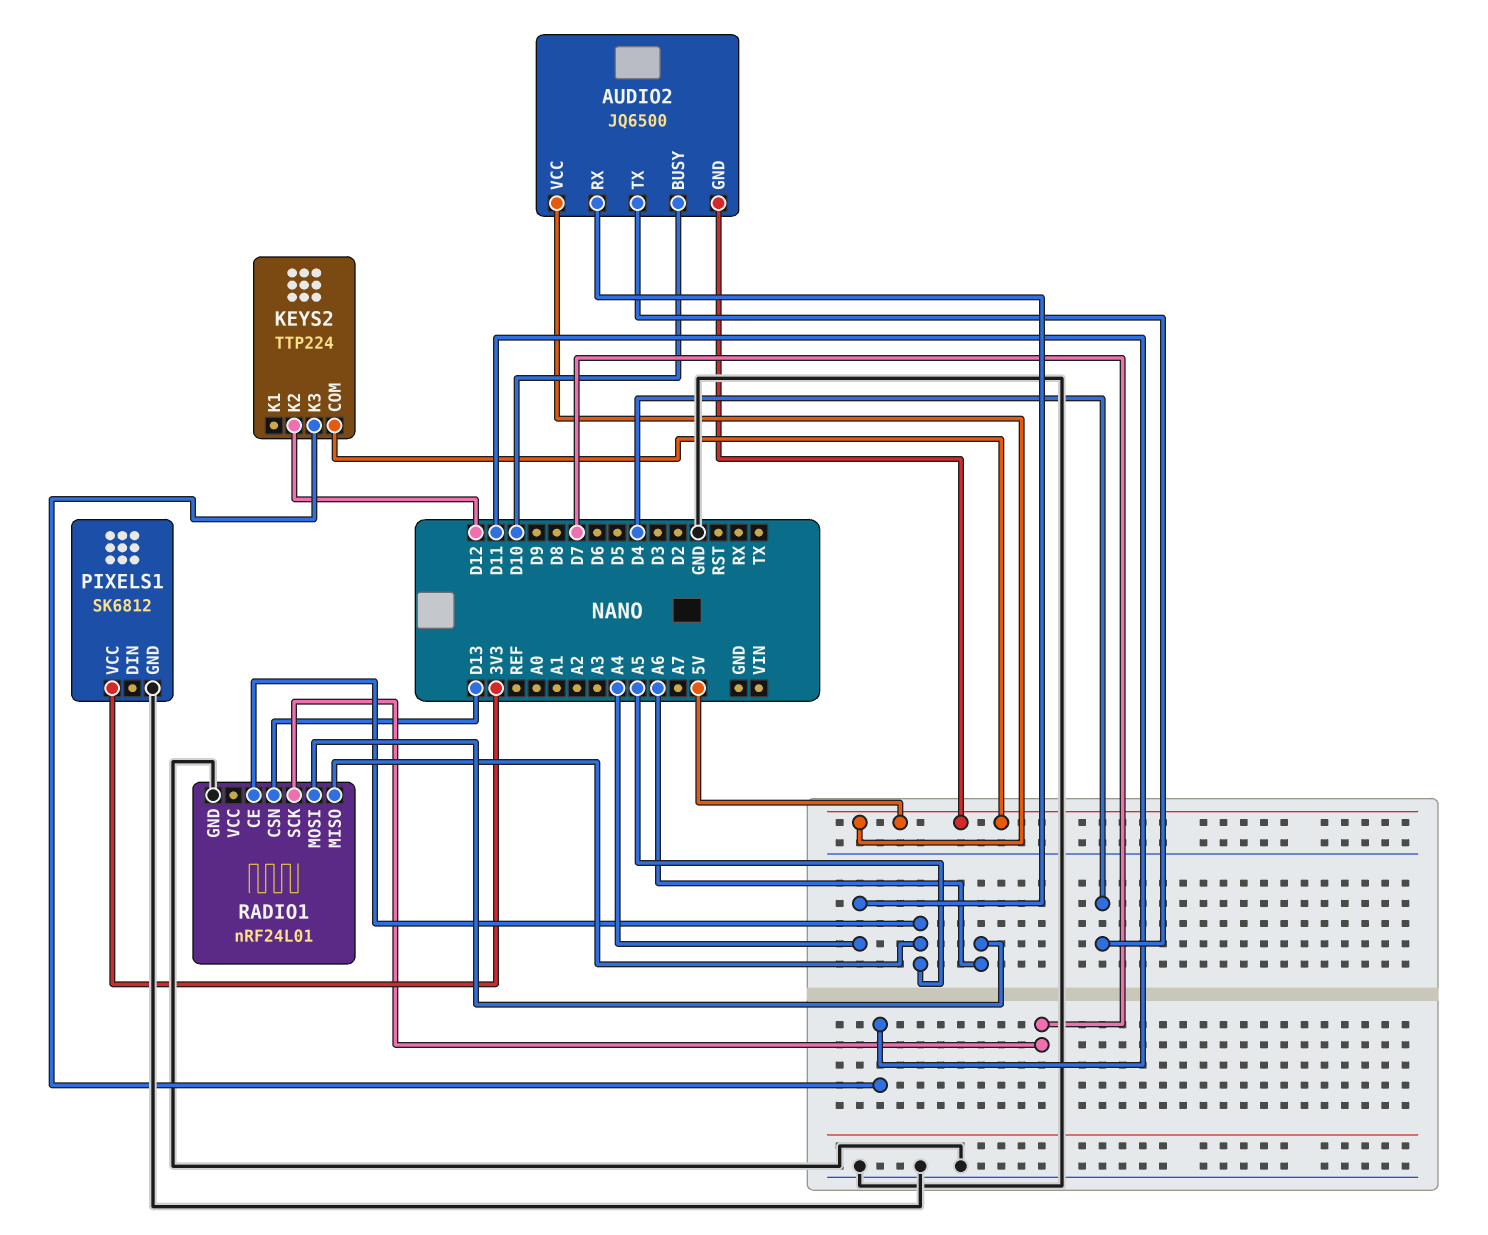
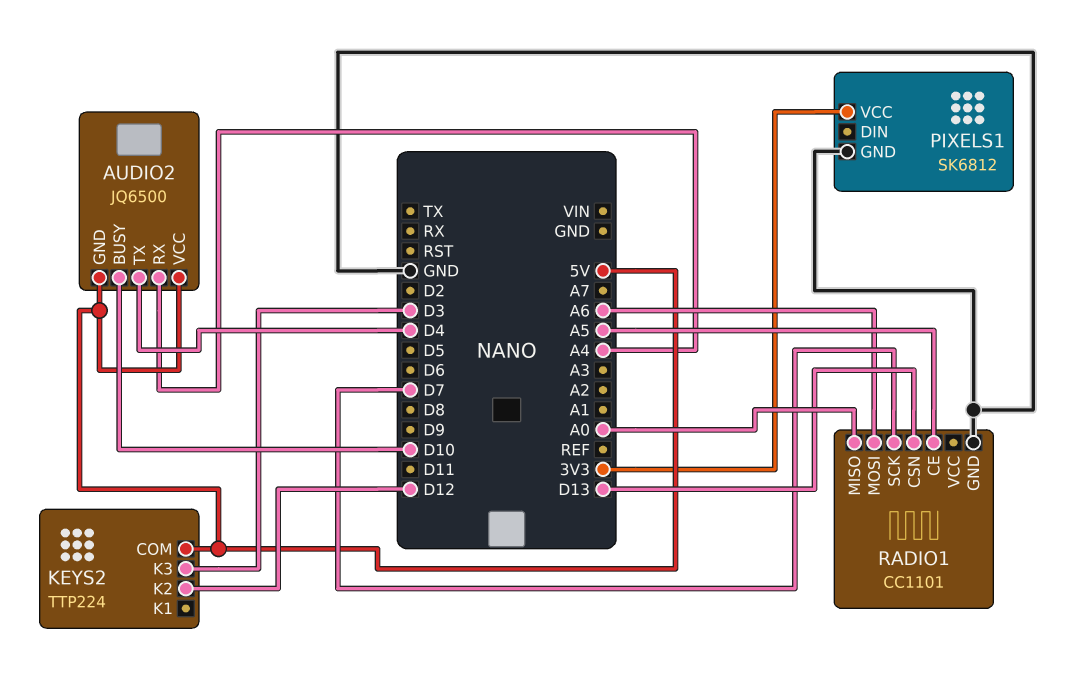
KEYS2 pin K3: D11 -> D3
RADIO1: nRF24L01 -> CC1101
RADIO1 pin MISO: A5 -> A0

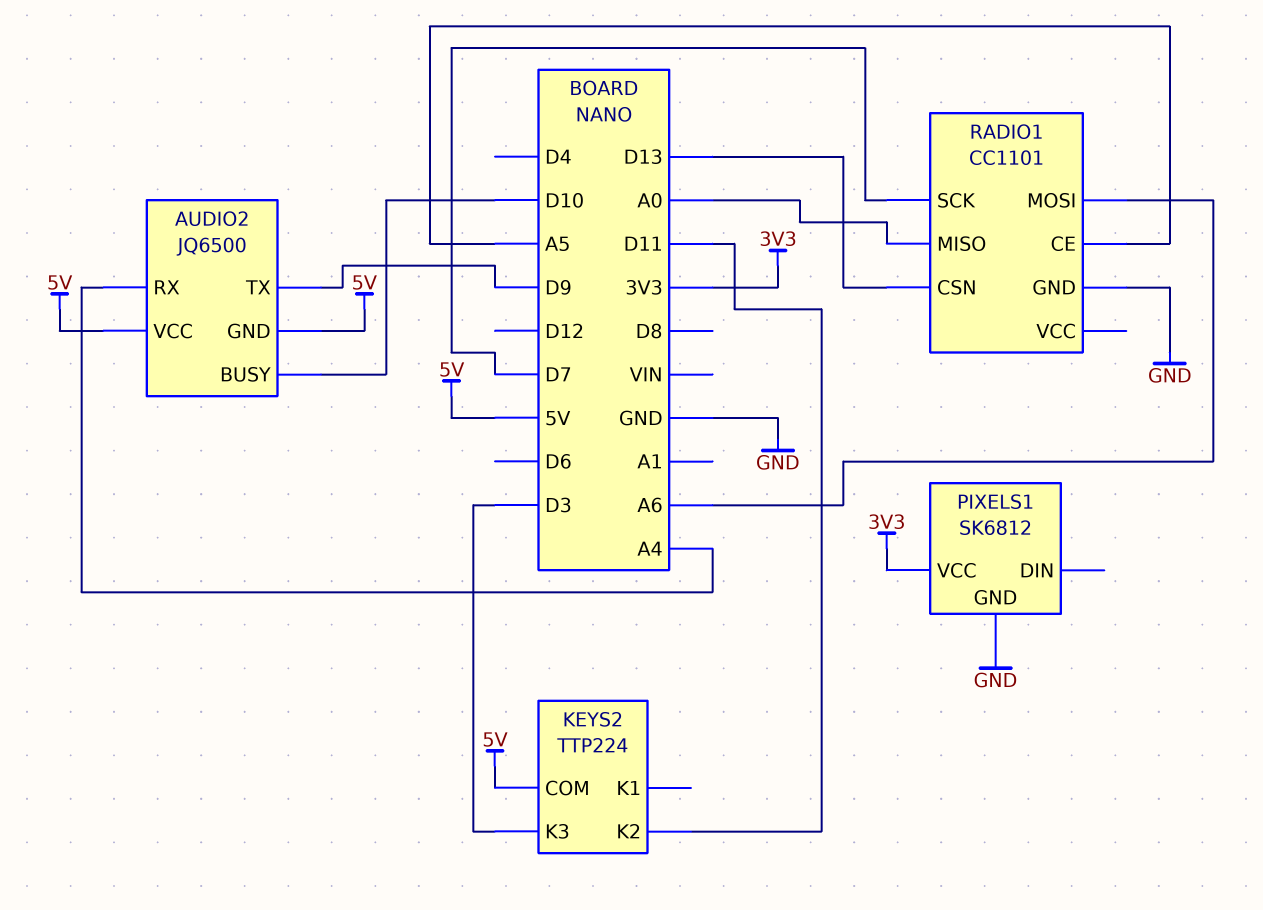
AUDIO2 pin TX: D4 -> D9
KEYS2 pin K2: D12 -> D11

